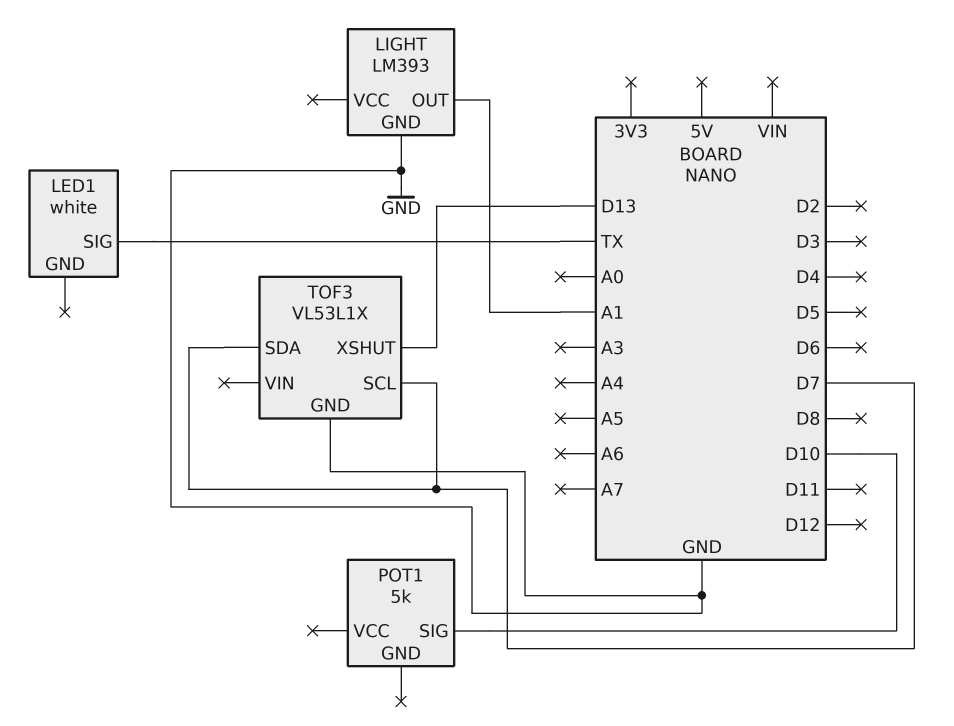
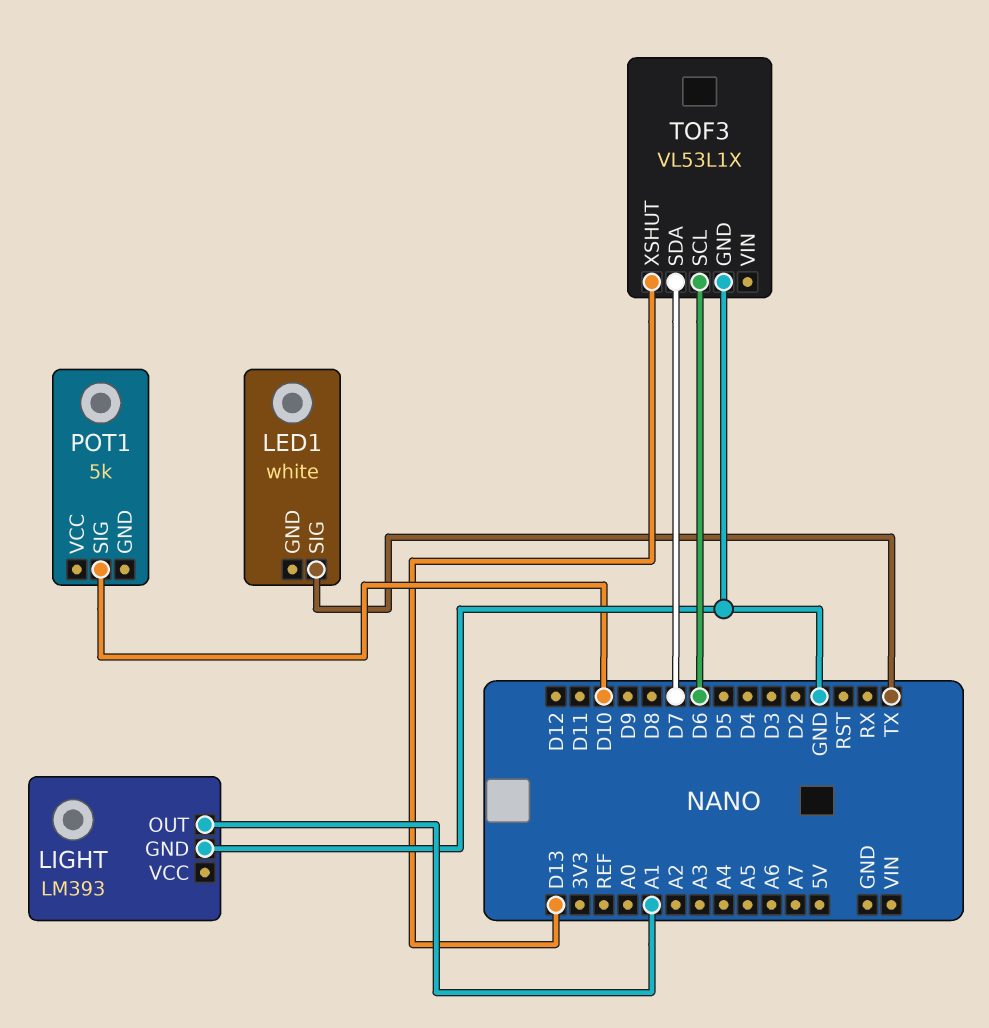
TOF3 pin SCL: D7 -> D6

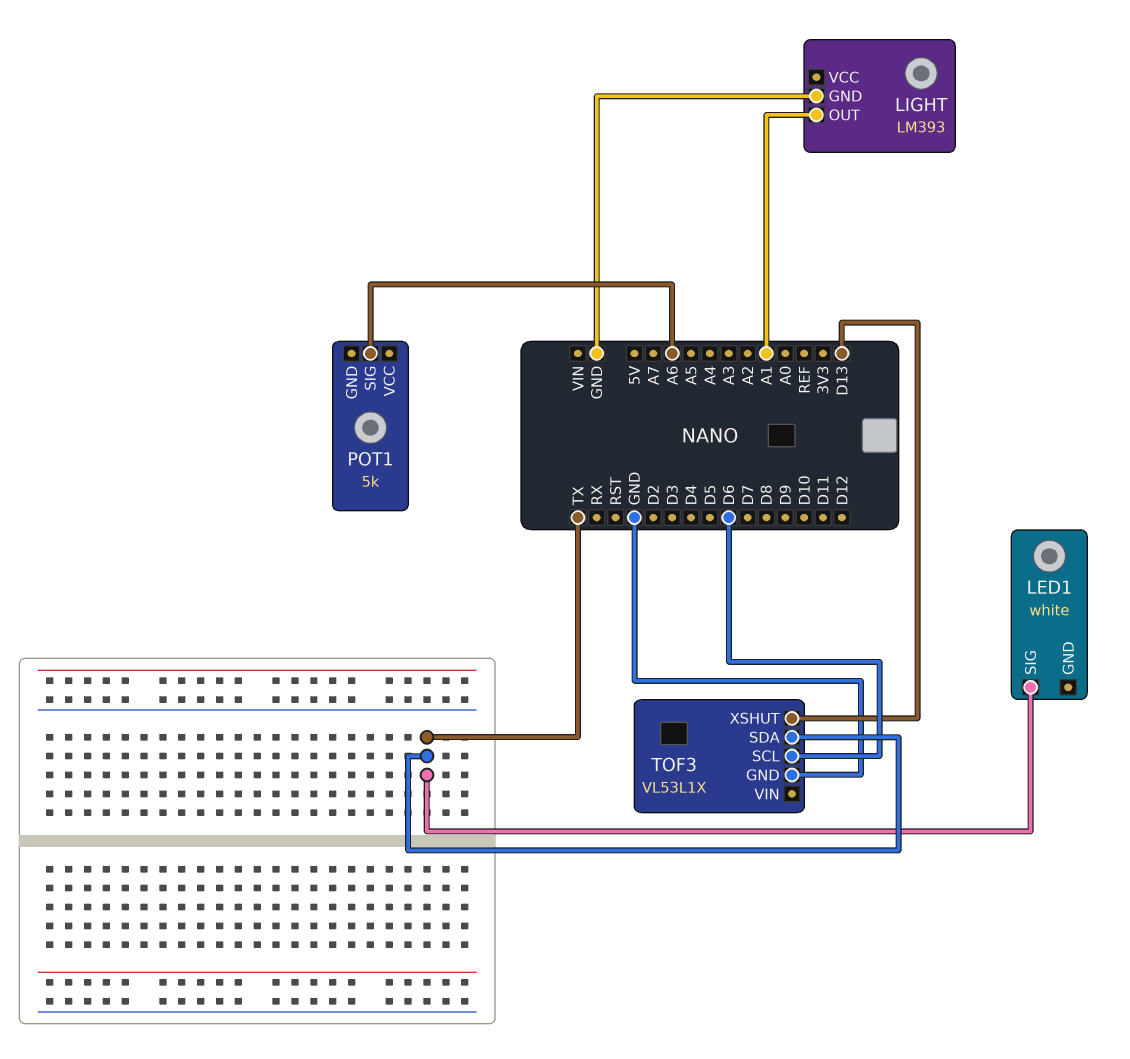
POT1 pin SIG: D10 -> A6
TOF3 pin SDA: D7 -> TX

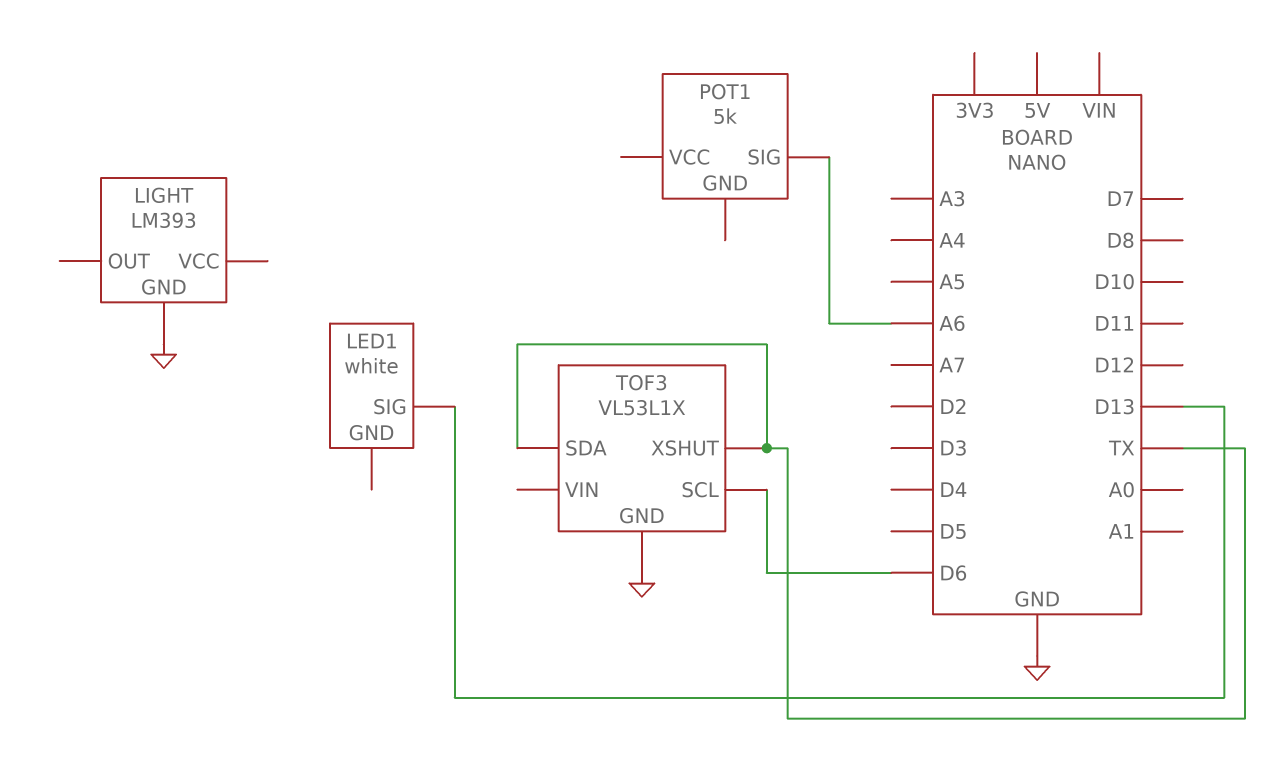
LED1 pin SIG: TX -> D13
LIGHT pin OUT: A1 -> none
TOF3 pin XSHUT: D13 -> TX

